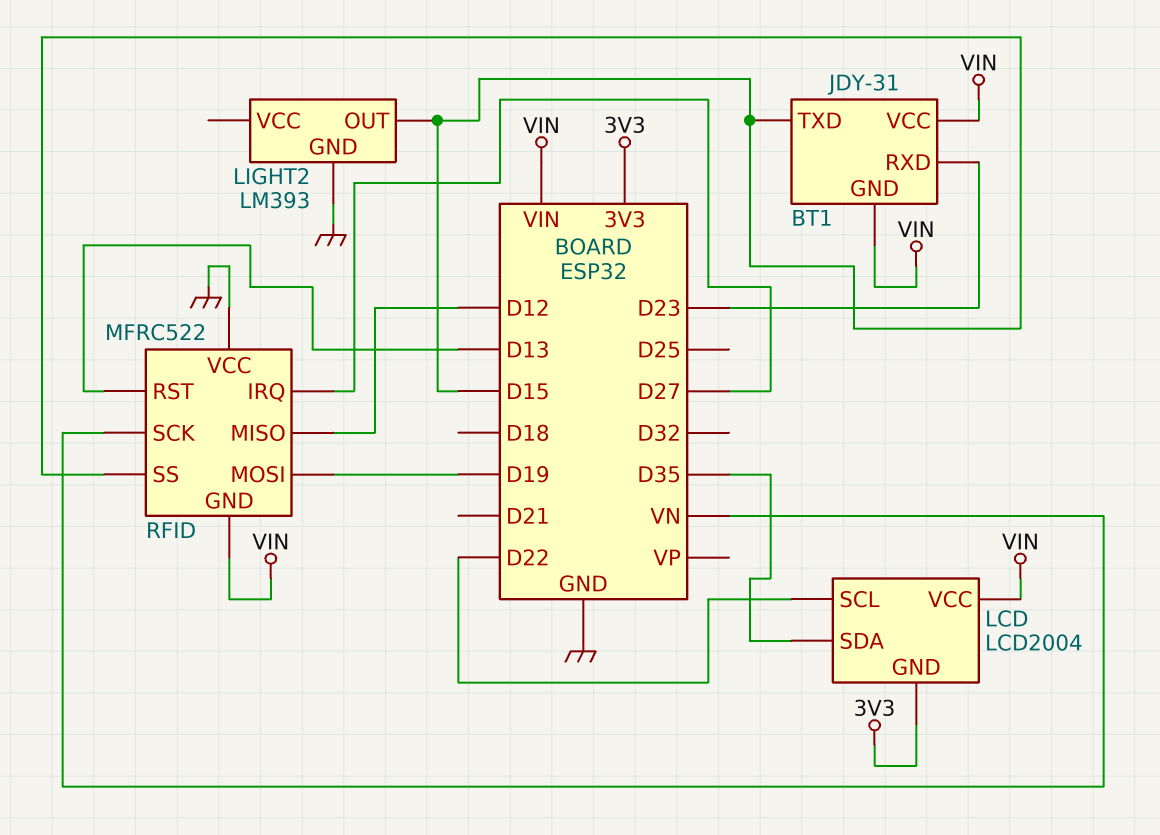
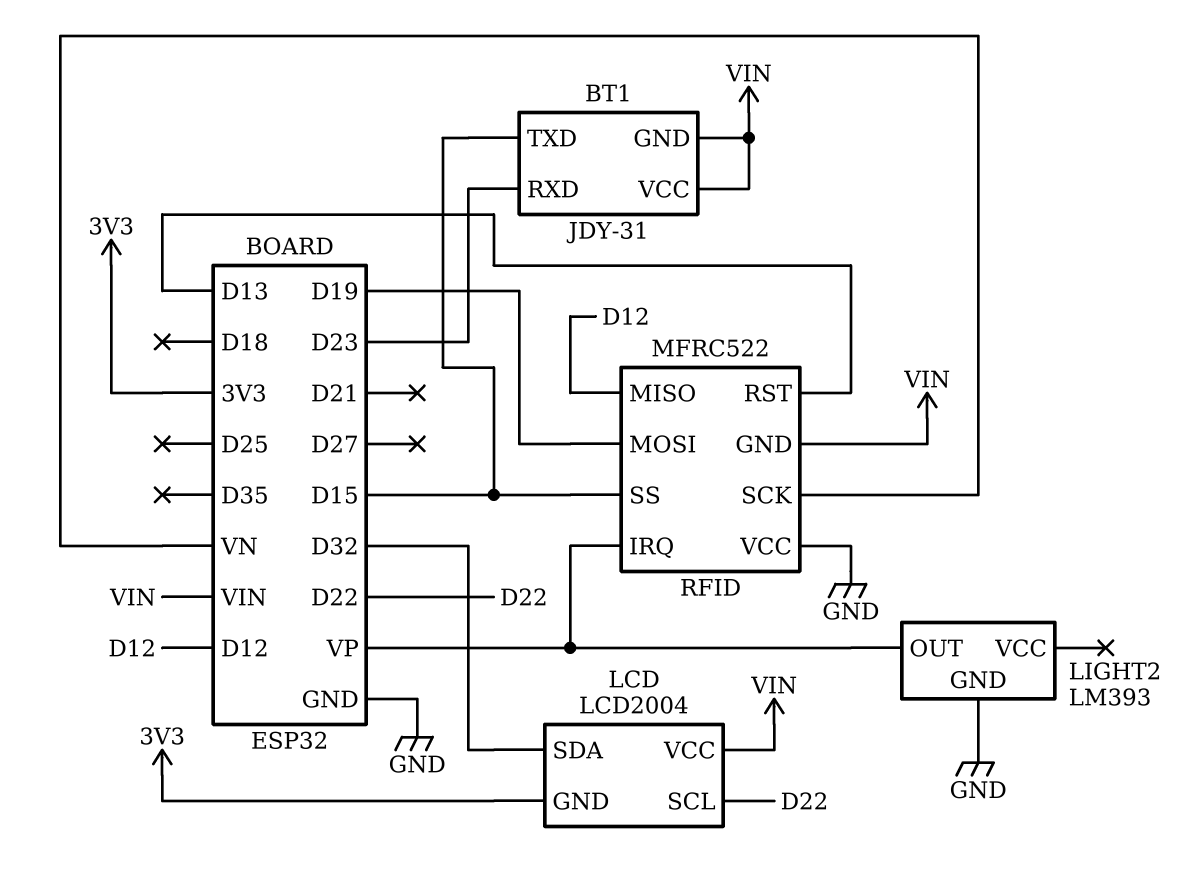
LCD pin SDA: D35 -> D32
LIGHT2 pin OUT: D15 -> VP
RFID pin IRQ: D27 -> VP

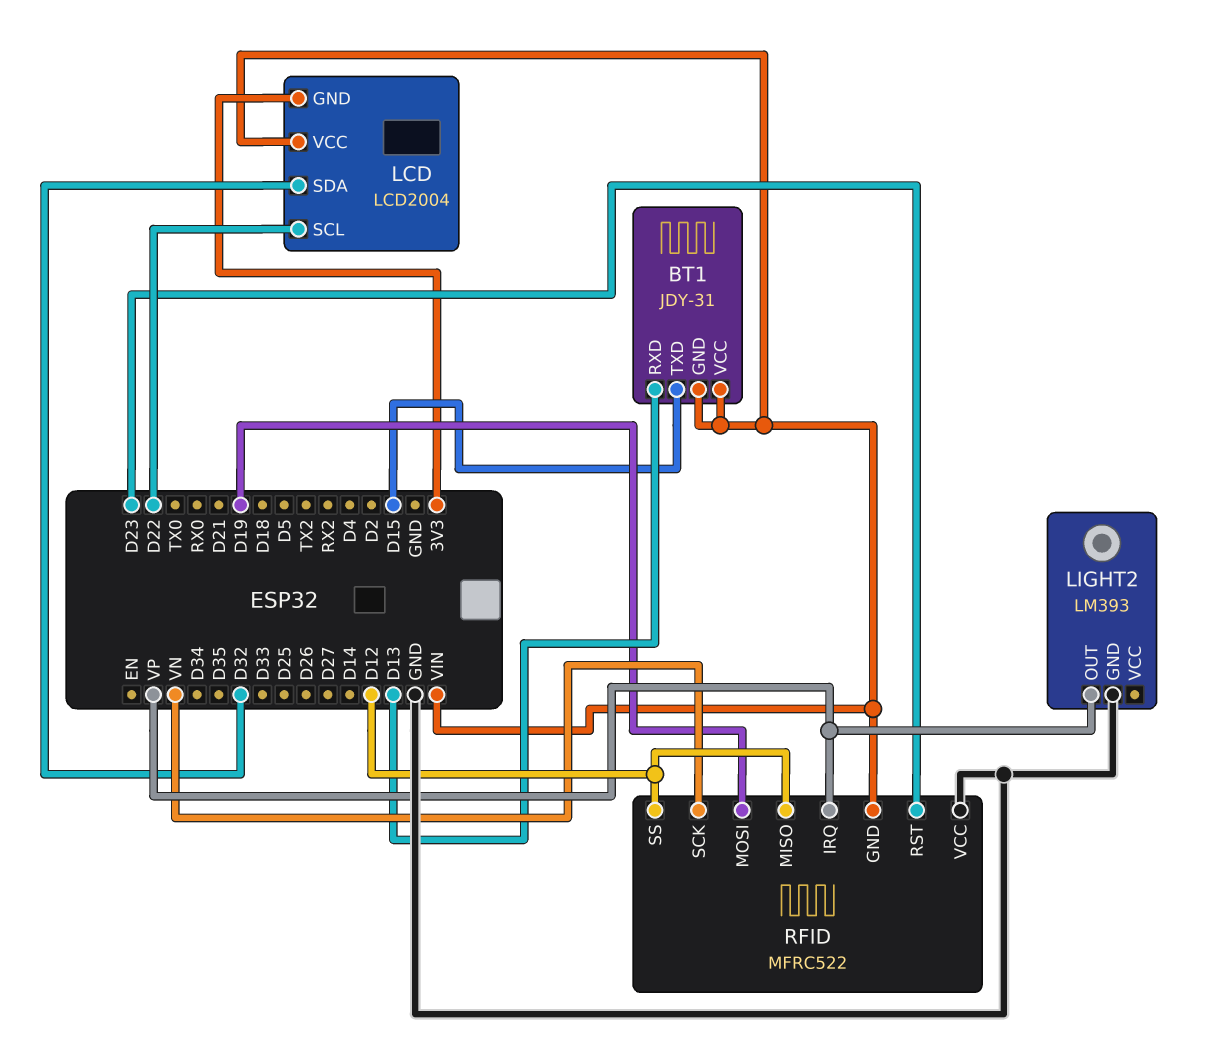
BT1 pin RXD: D23 -> D13
RFID pin RST: D13 -> D23
RFID pin SS: D15 -> D12

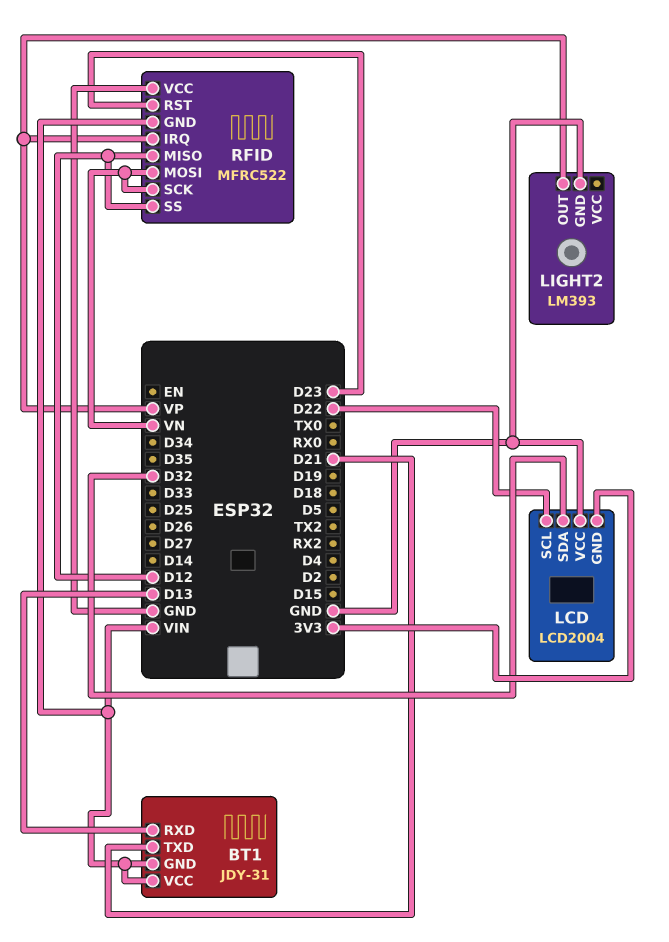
BT1 pin TXD: D15 -> D21
LCD pin VCC: VIN -> GND
RFID pin MOSI: D19 -> VN

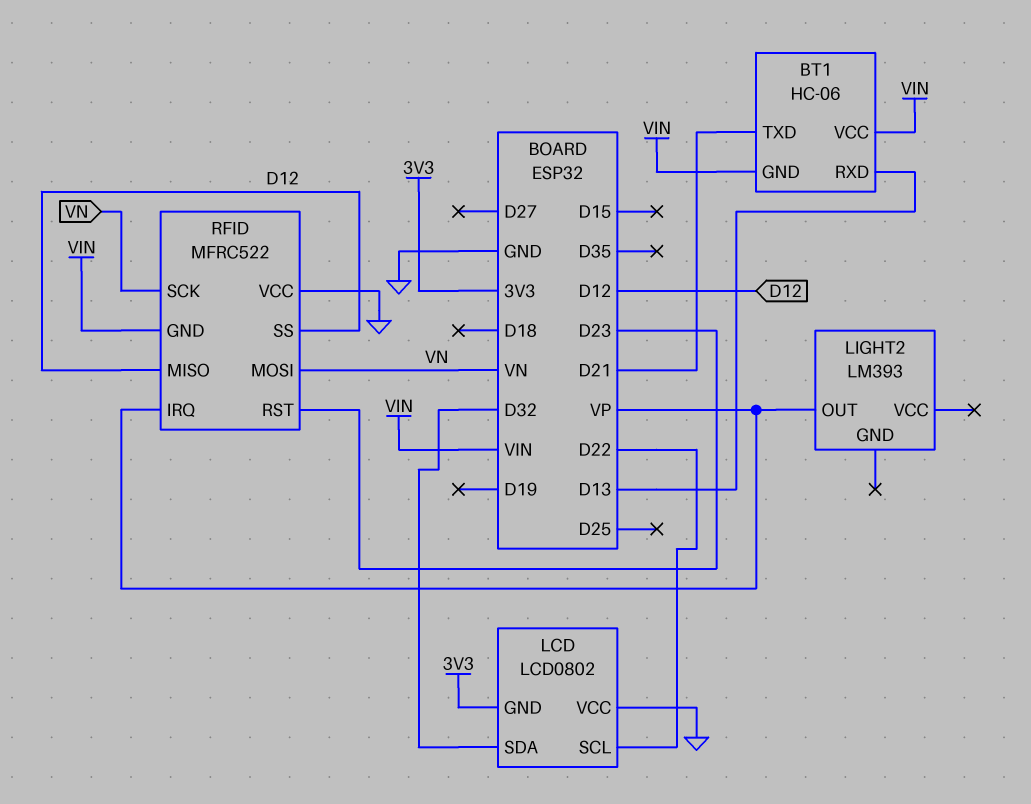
BT1: JDY-31 -> HC-06
LCD: LCD2004 -> LCD0802
LIGHT2 pin GND: GND -> none

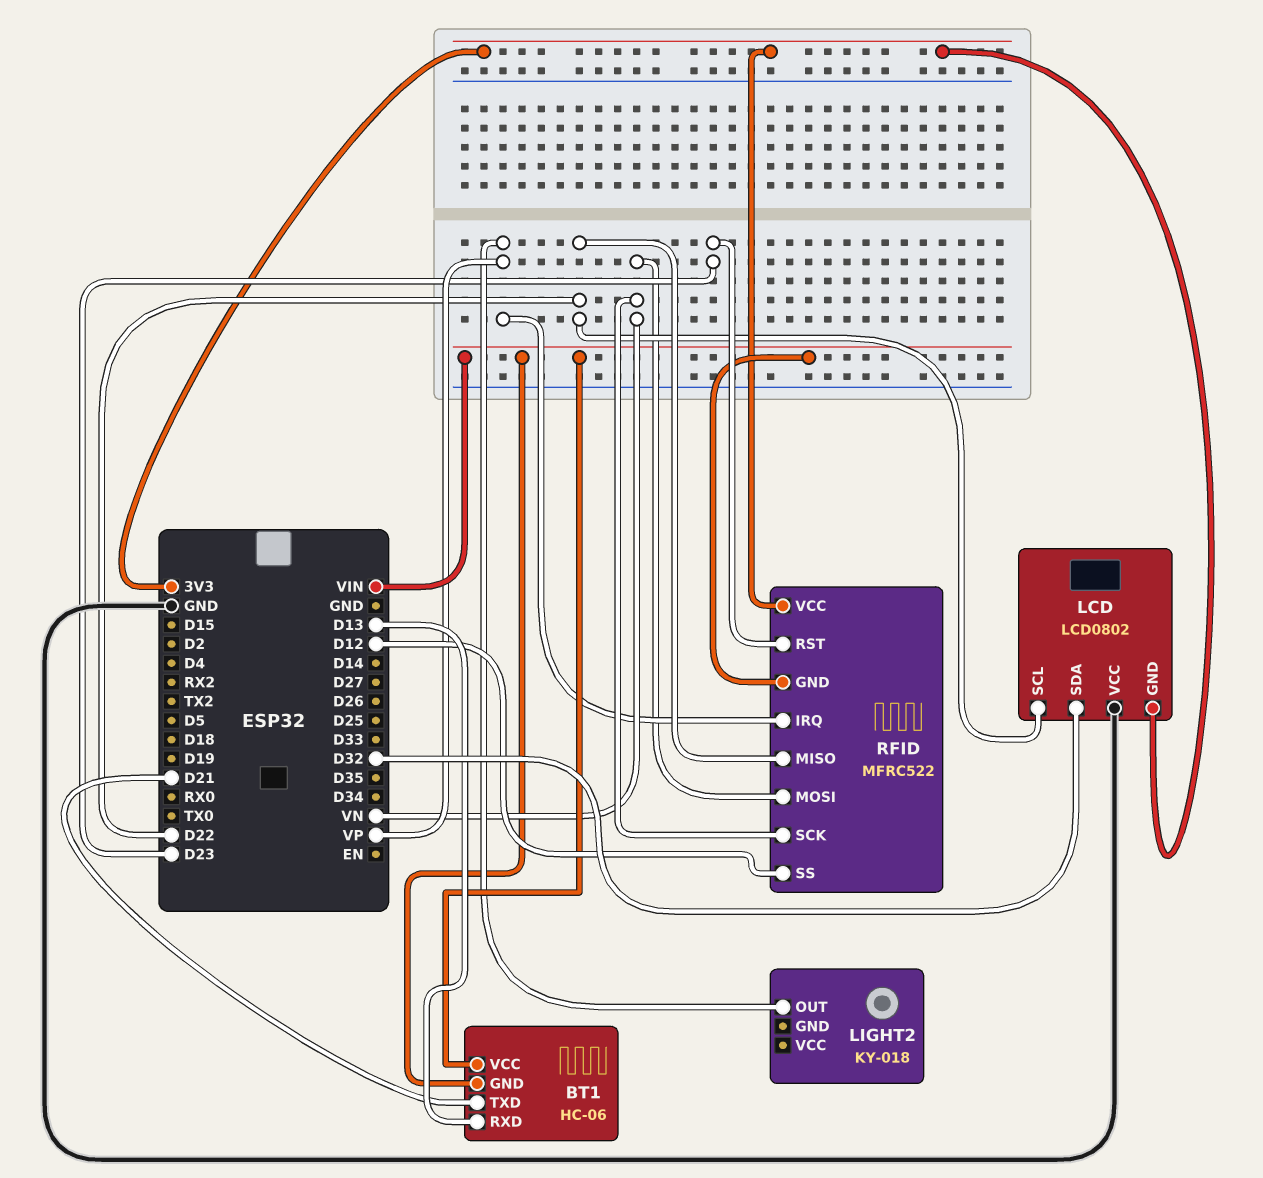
LIGHT2: LM393 -> KY-018
RFID pin MISO: D12 -> D22
RFID pin VCC: GND -> 3V3

